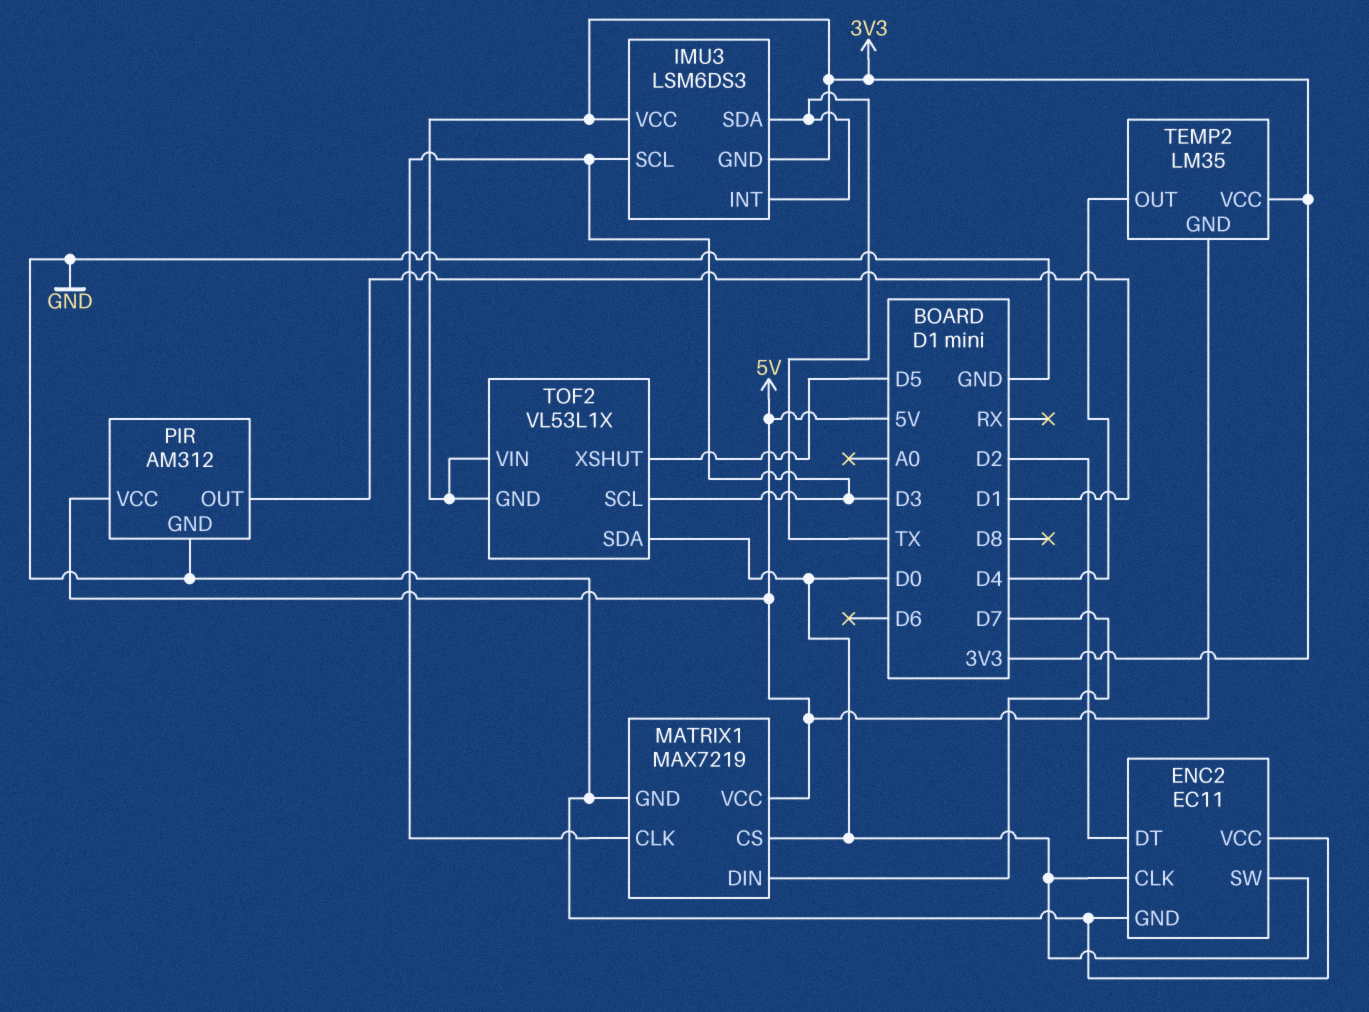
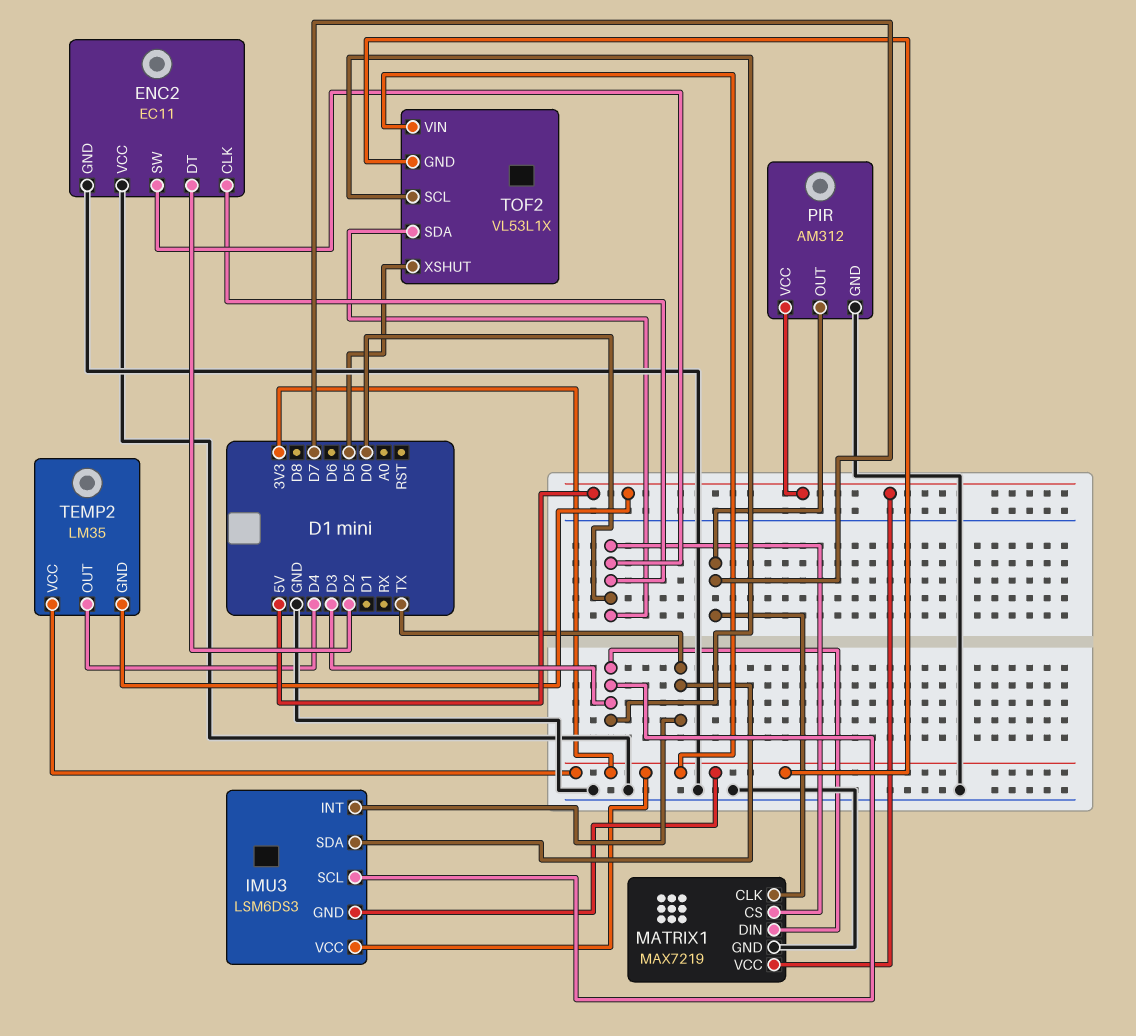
MATRIX1 pin CLK: D3 -> D7
MATRIX1 pin DIN: D7 -> D3
PIR pin OUT: D1 -> D7

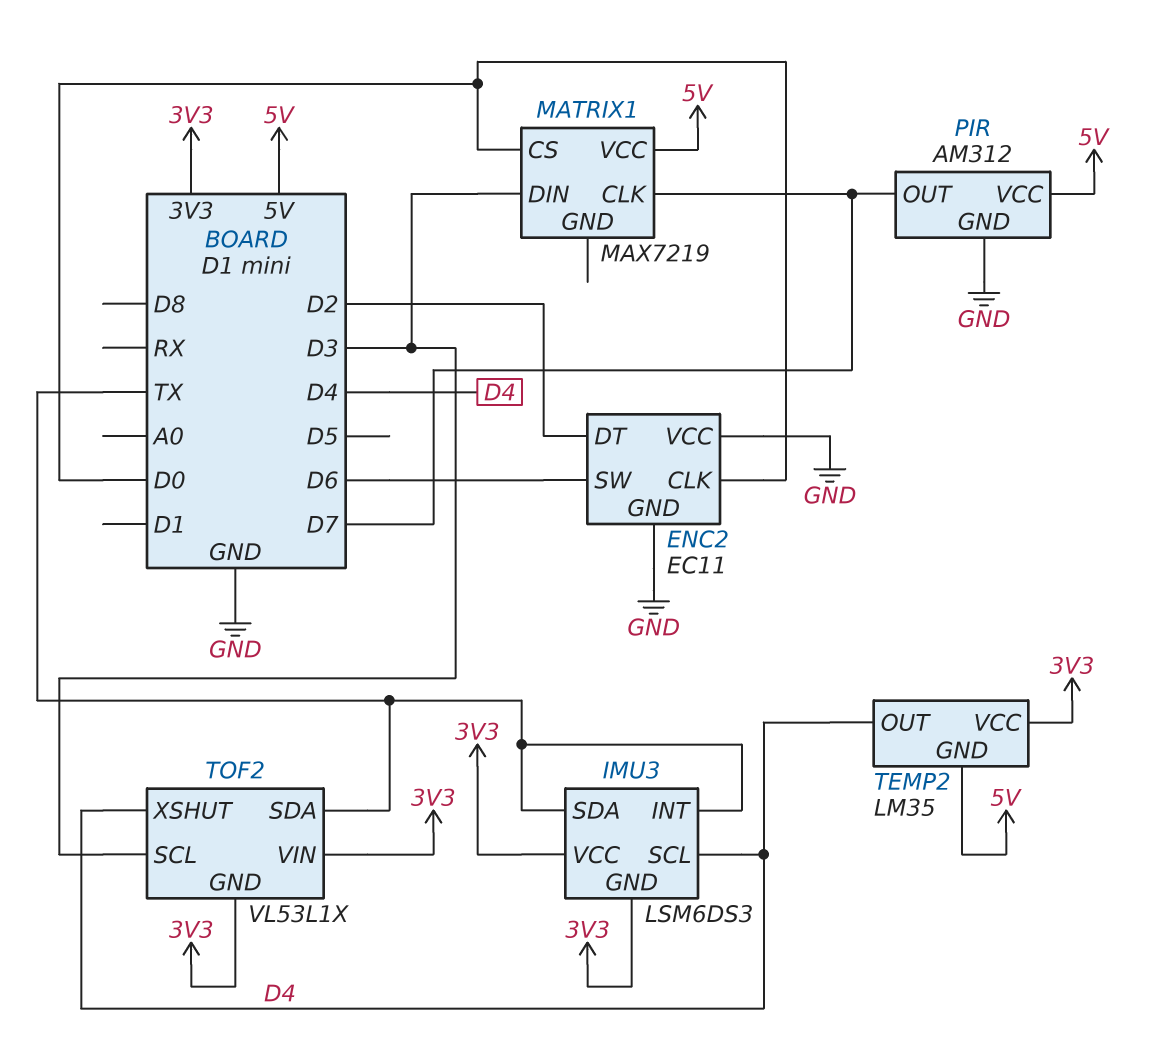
ENC2 pin SW: D0 -> D6
IMU3 pin SCL: D3 -> D4
MATRIX1 pin GND: GND -> none
TOF2 pin SDA: D0 -> TX
TOF2 pin XSHUT: D5 -> D4

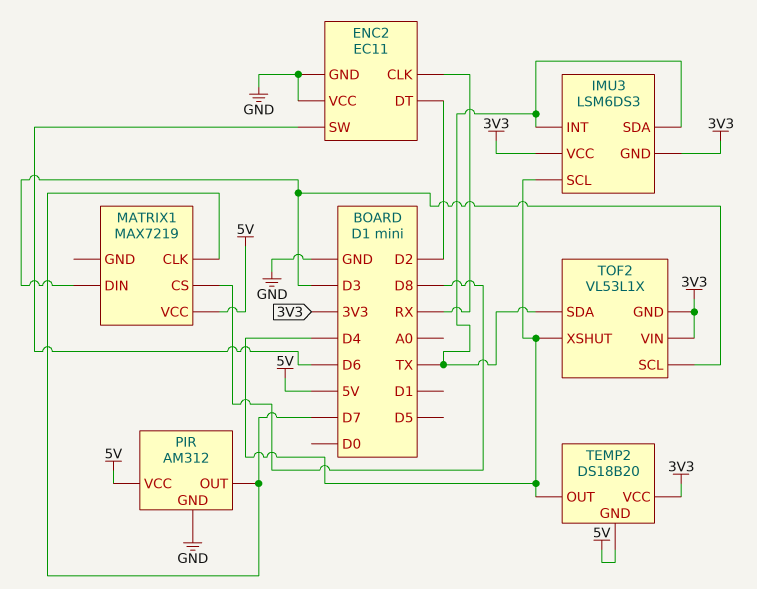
ENC2 pin CLK: D0 -> RX
MATRIX1 pin CS: D0 -> D8
TEMP2: LM35 -> DS18B20

